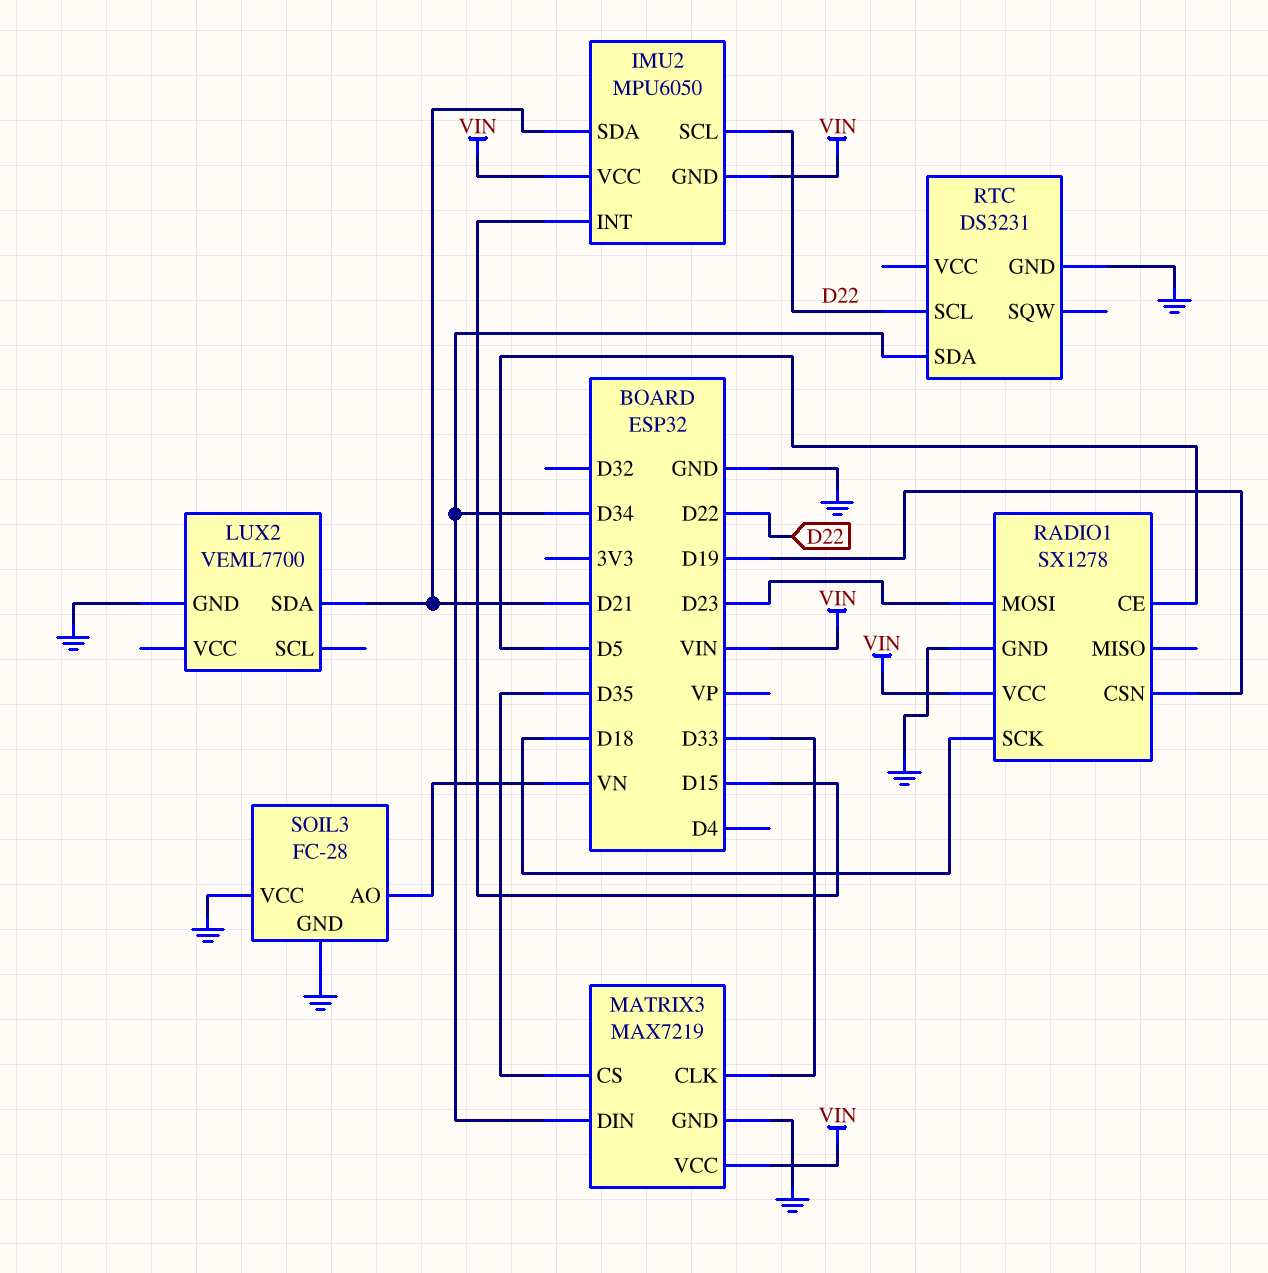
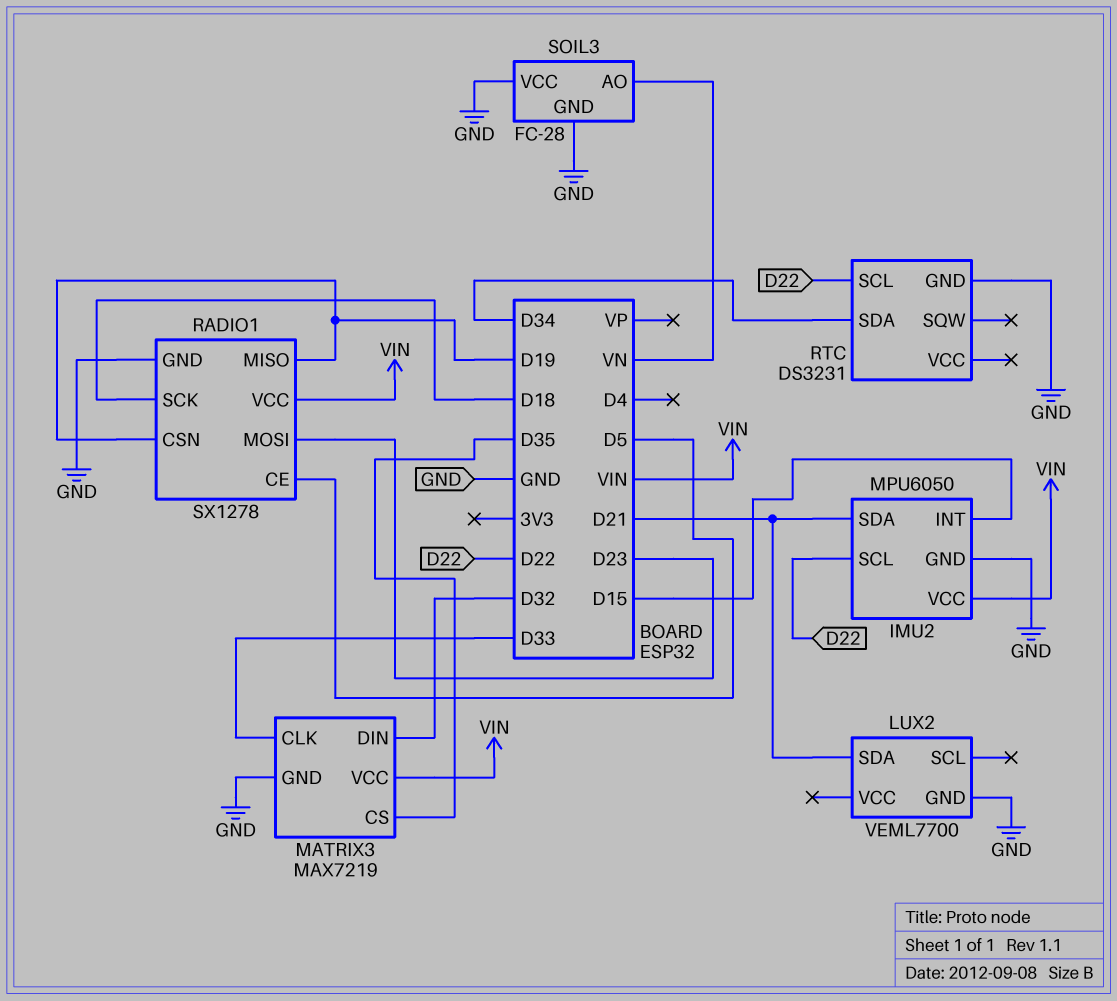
IMU2 pin GND: VIN -> GND
MATRIX3 pin DIN: D34 -> D32
RADIO1 pin MISO: none -> D19

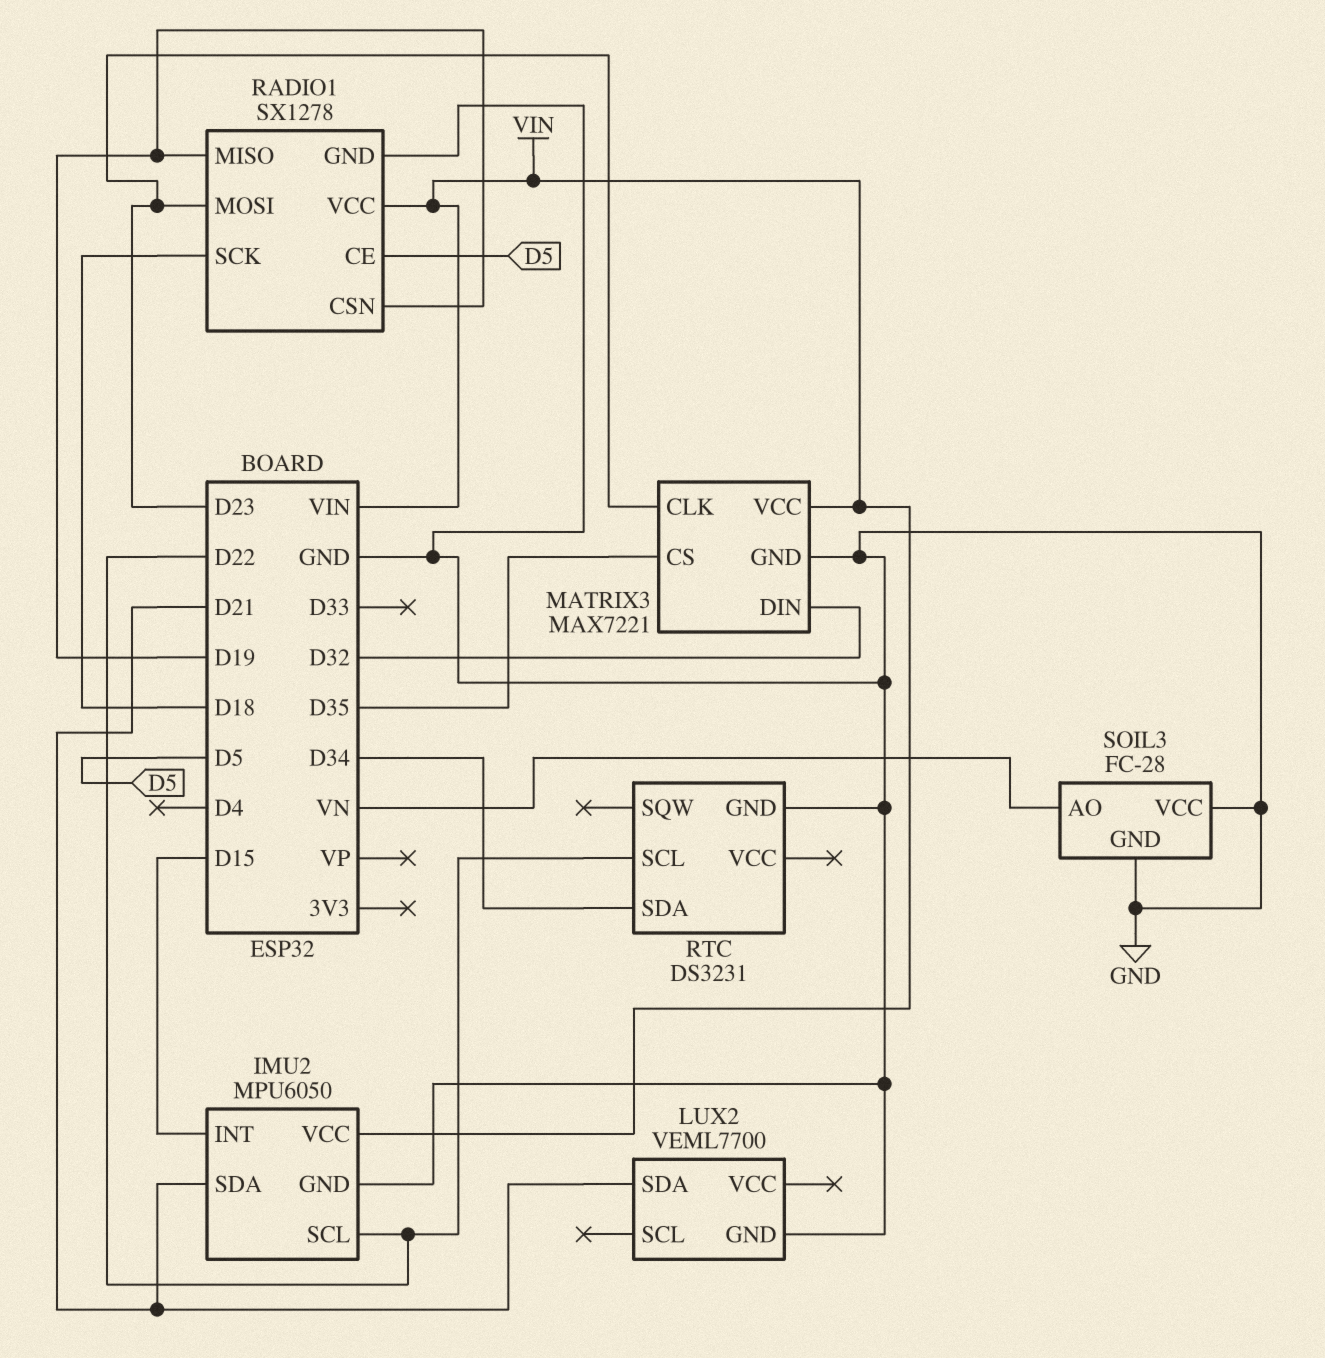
MATRIX3: MAX7219 -> MAX7221
MATRIX3 pin CLK: D33 -> D23

